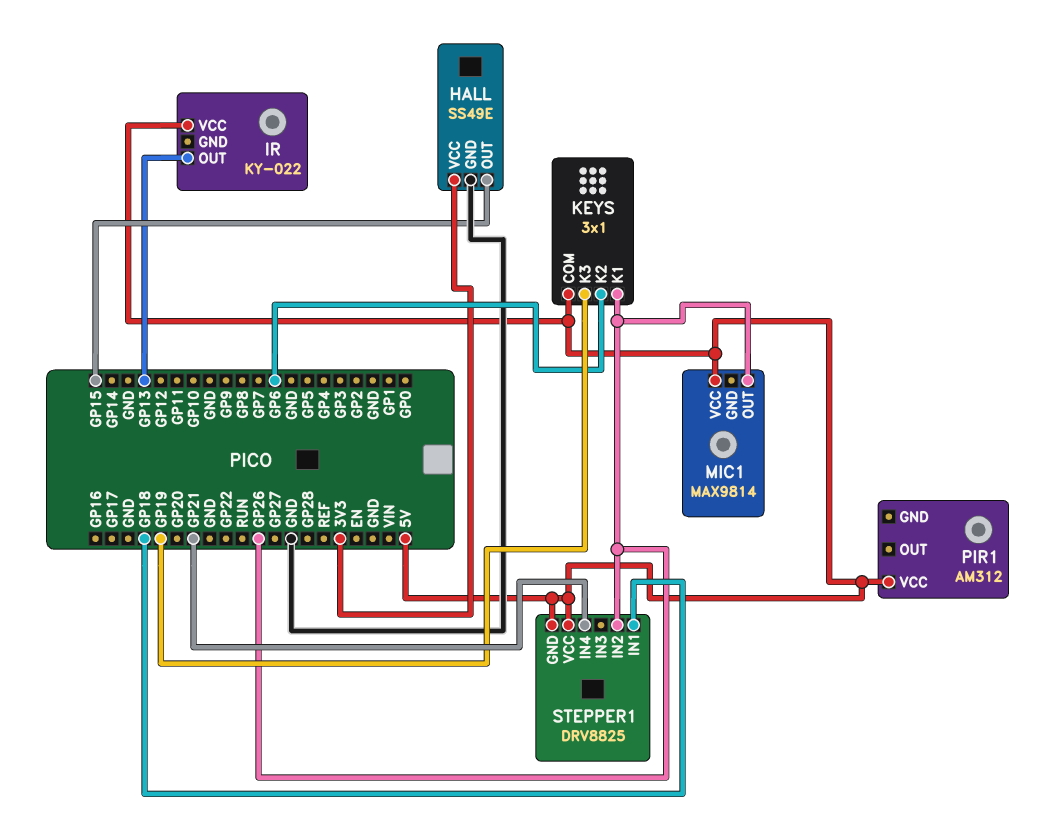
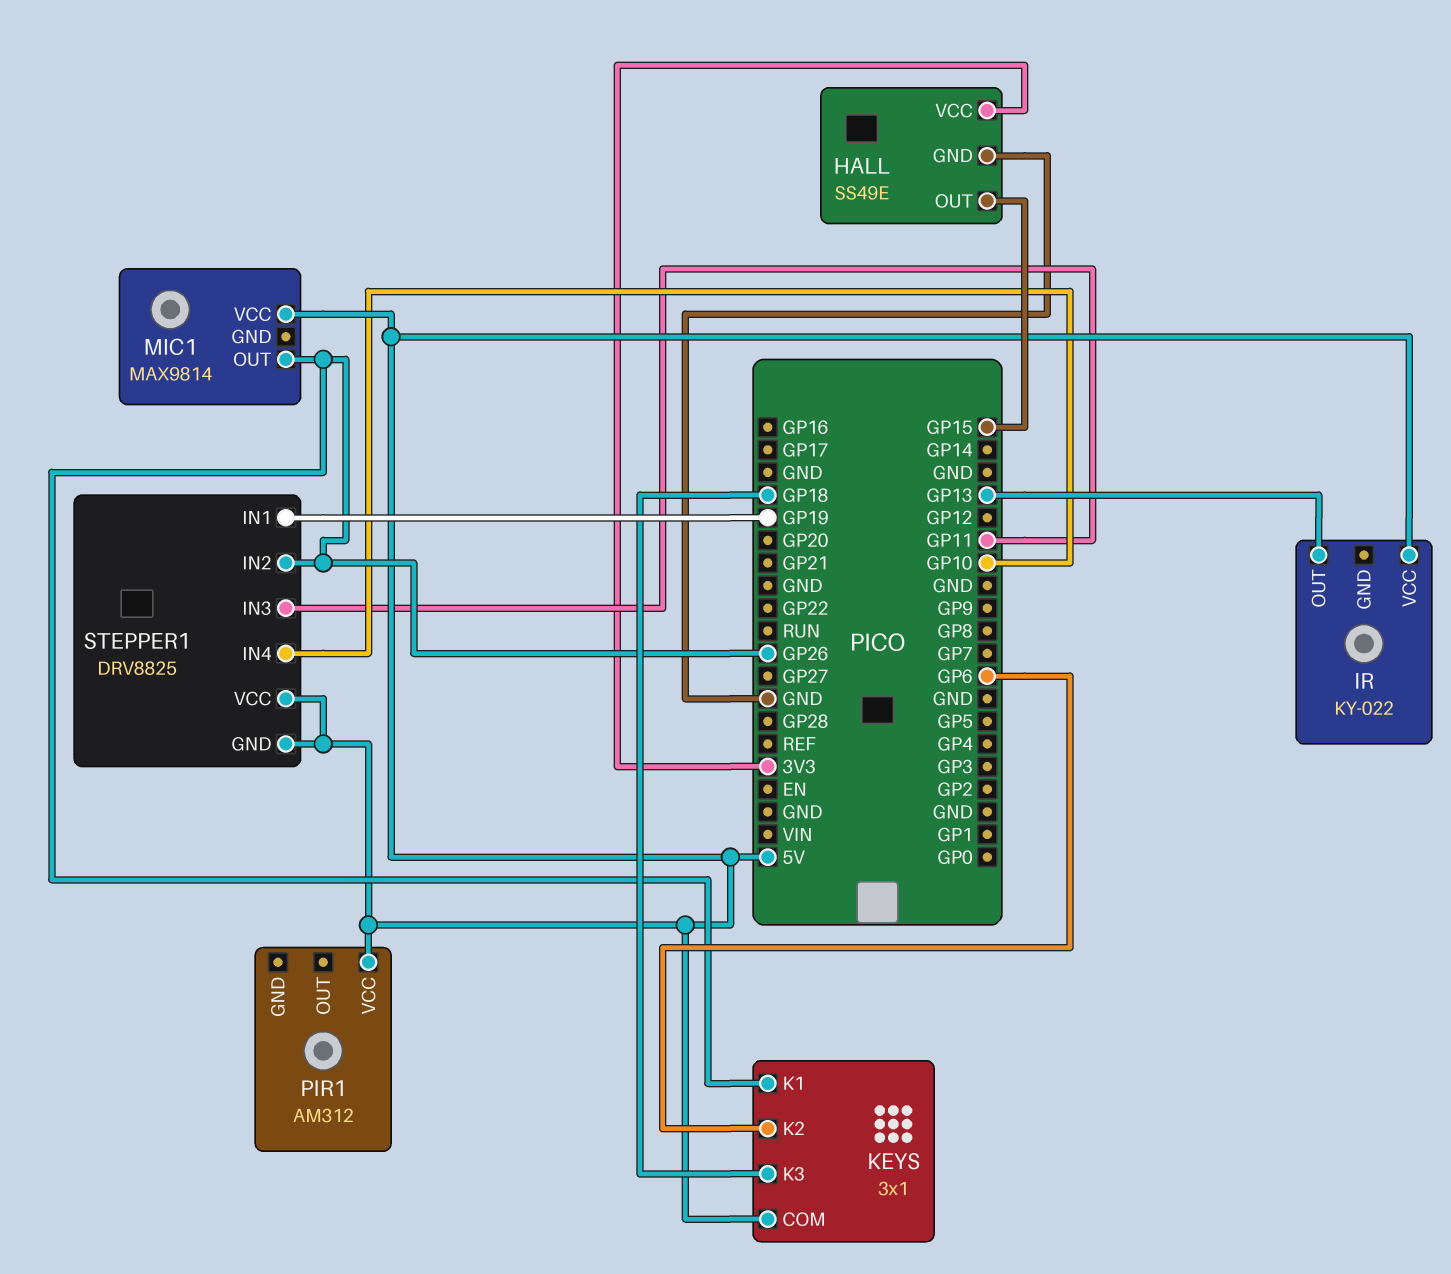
KEYS pin K3: GP19 -> GP18
STEPPER1 pin IN1: GP18 -> GP19
STEPPER1 pin IN3: none -> GP11
STEPPER1 pin IN4: GP21 -> GP10

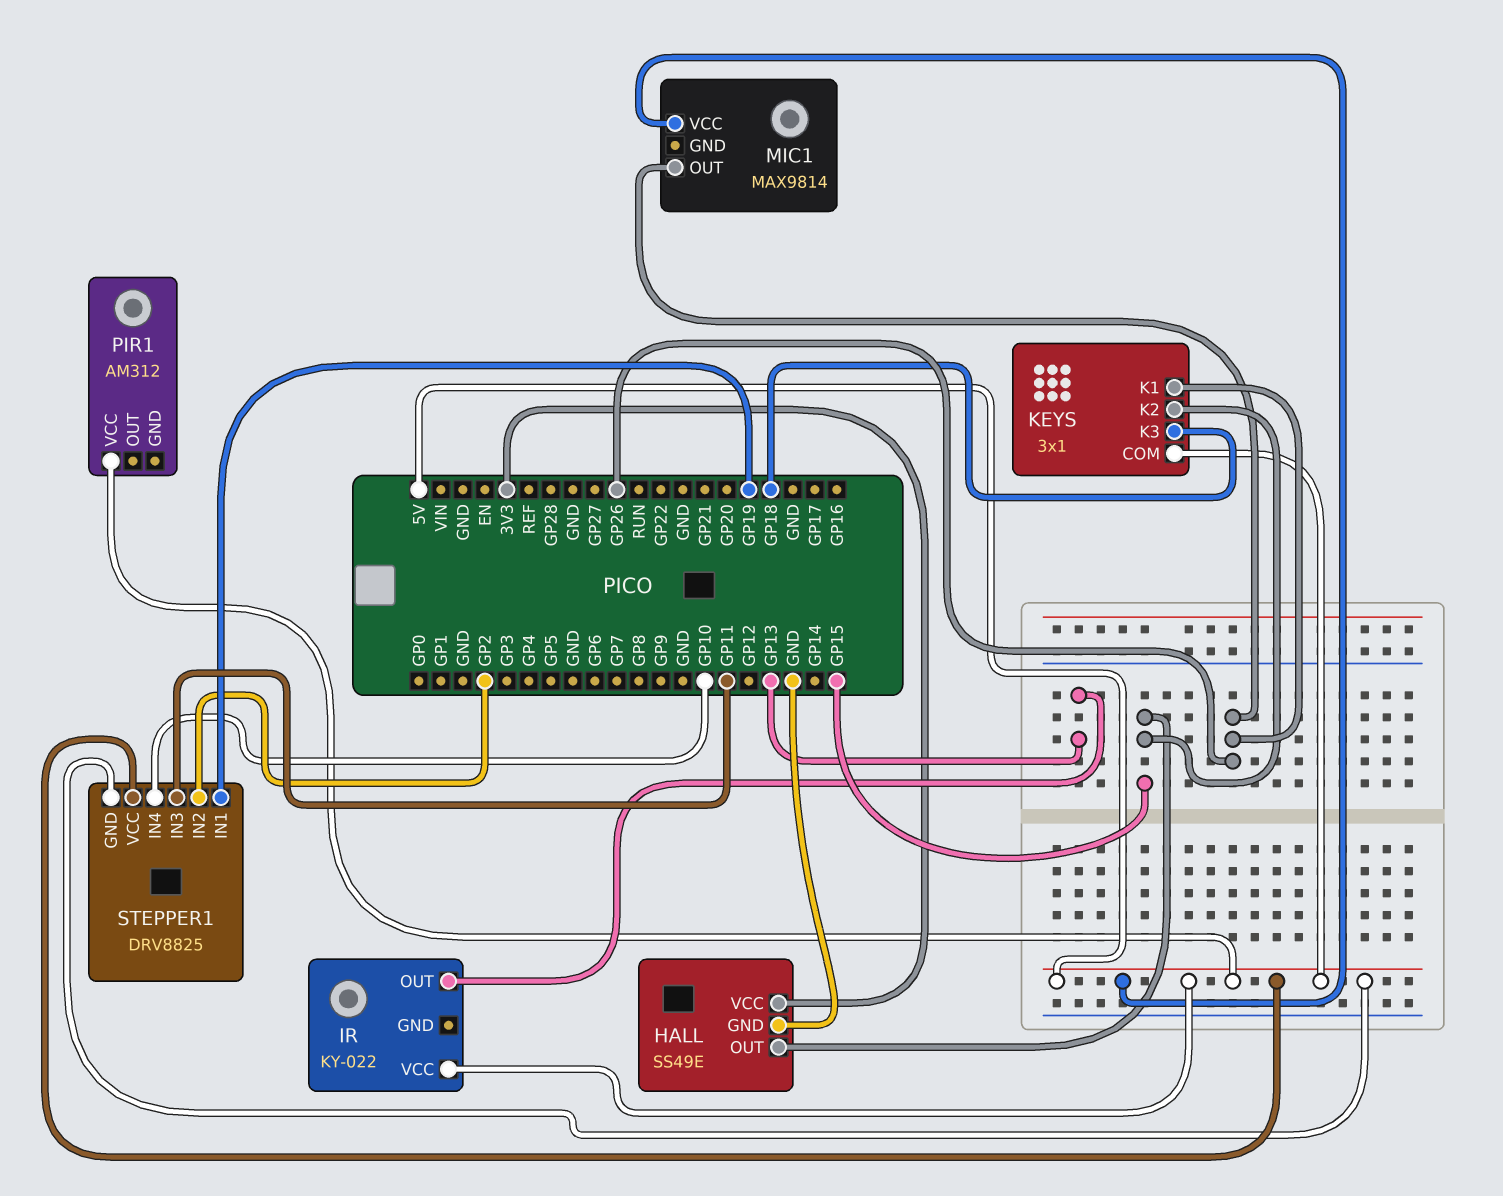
KEYS pin K2: GP6 -> GP15
STEPPER1 pin IN2: GP26 -> GP2

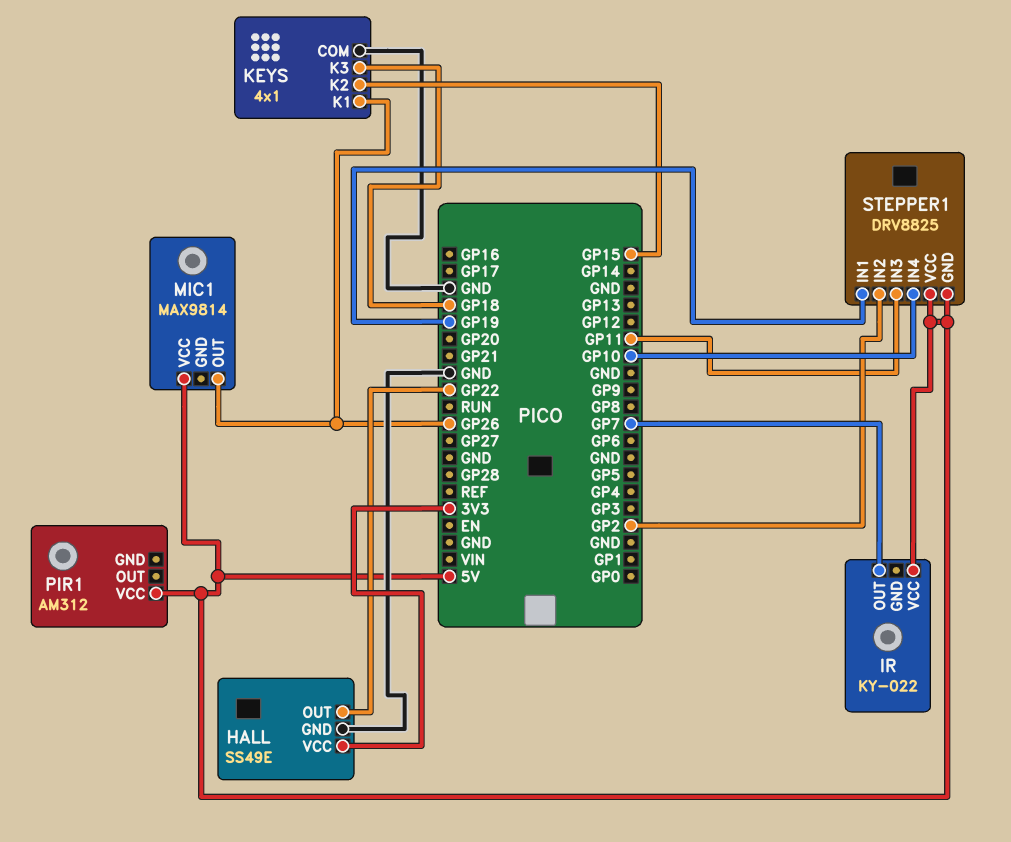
HALL pin OUT: GP15 -> GP22
IR pin OUT: GP13 -> GP7
KEYS: 3x1 -> 4x1
KEYS pin COM: 5V -> GND

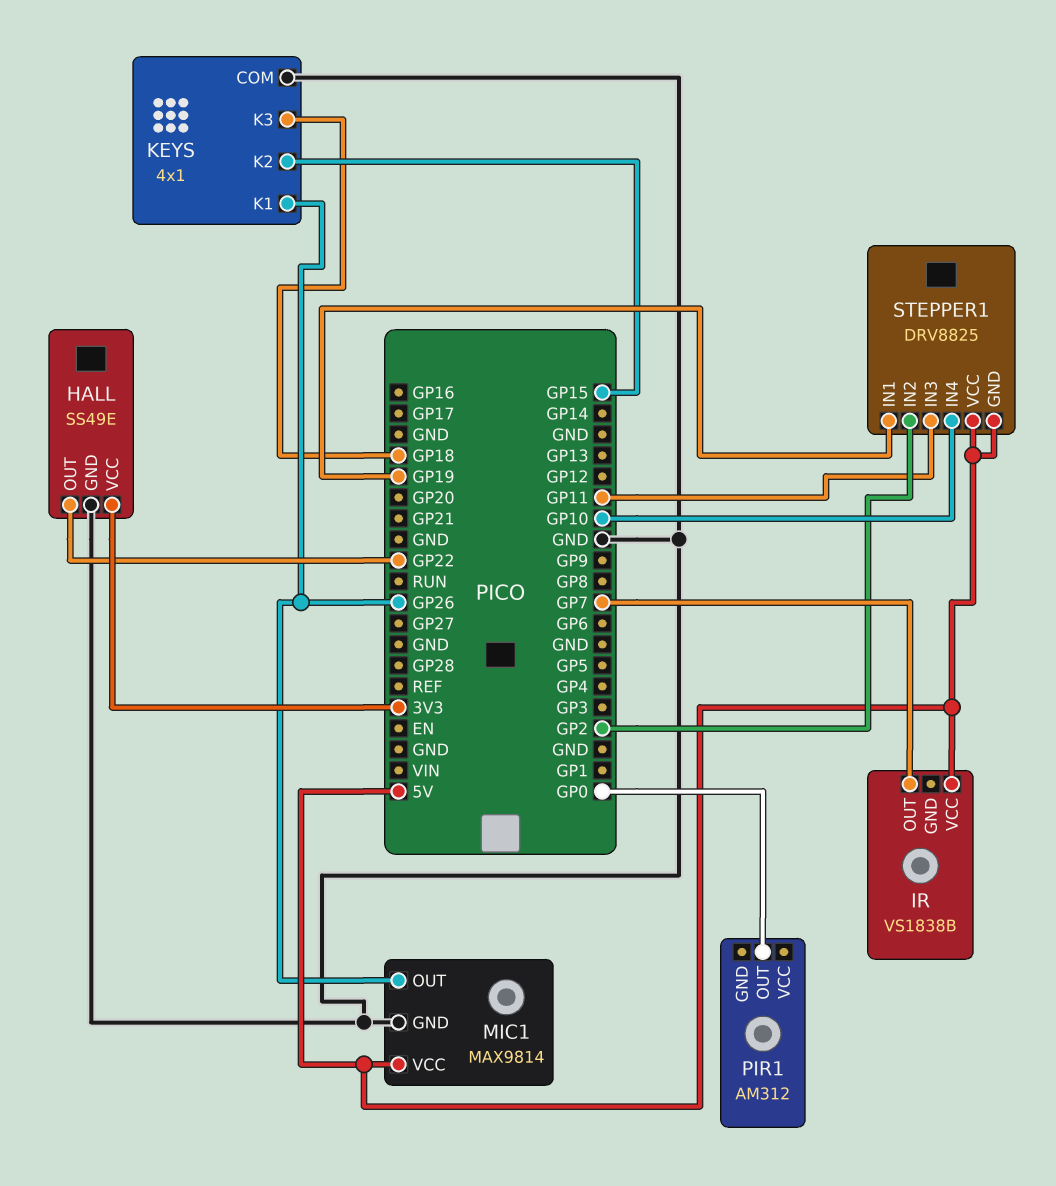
IR: KY-022 -> VS1838B
MIC1 pin GND: none -> GND
PIR1 pin OUT: none -> GP0
PIR1 pin VCC: 5V -> none

